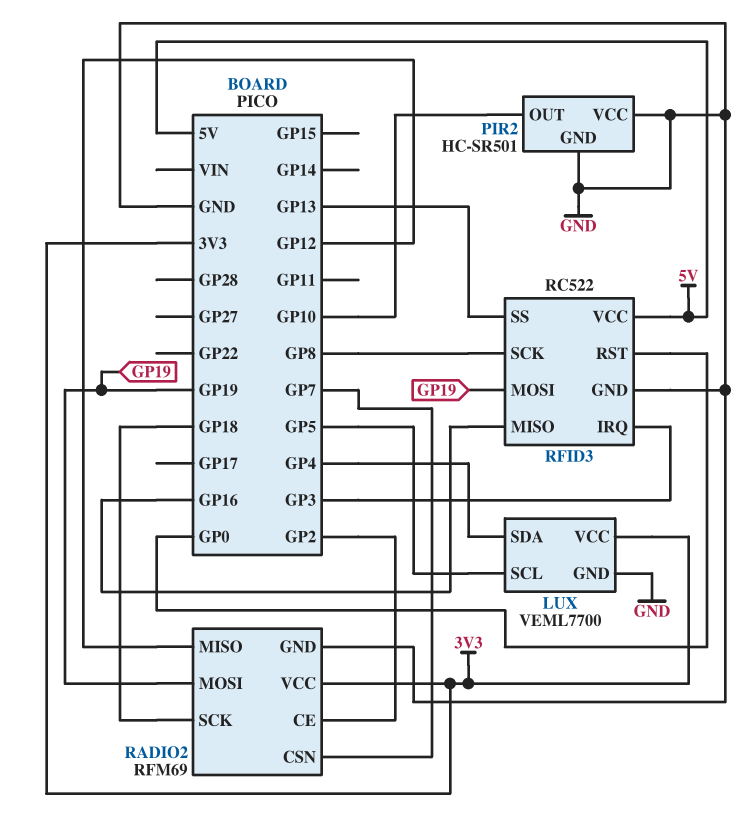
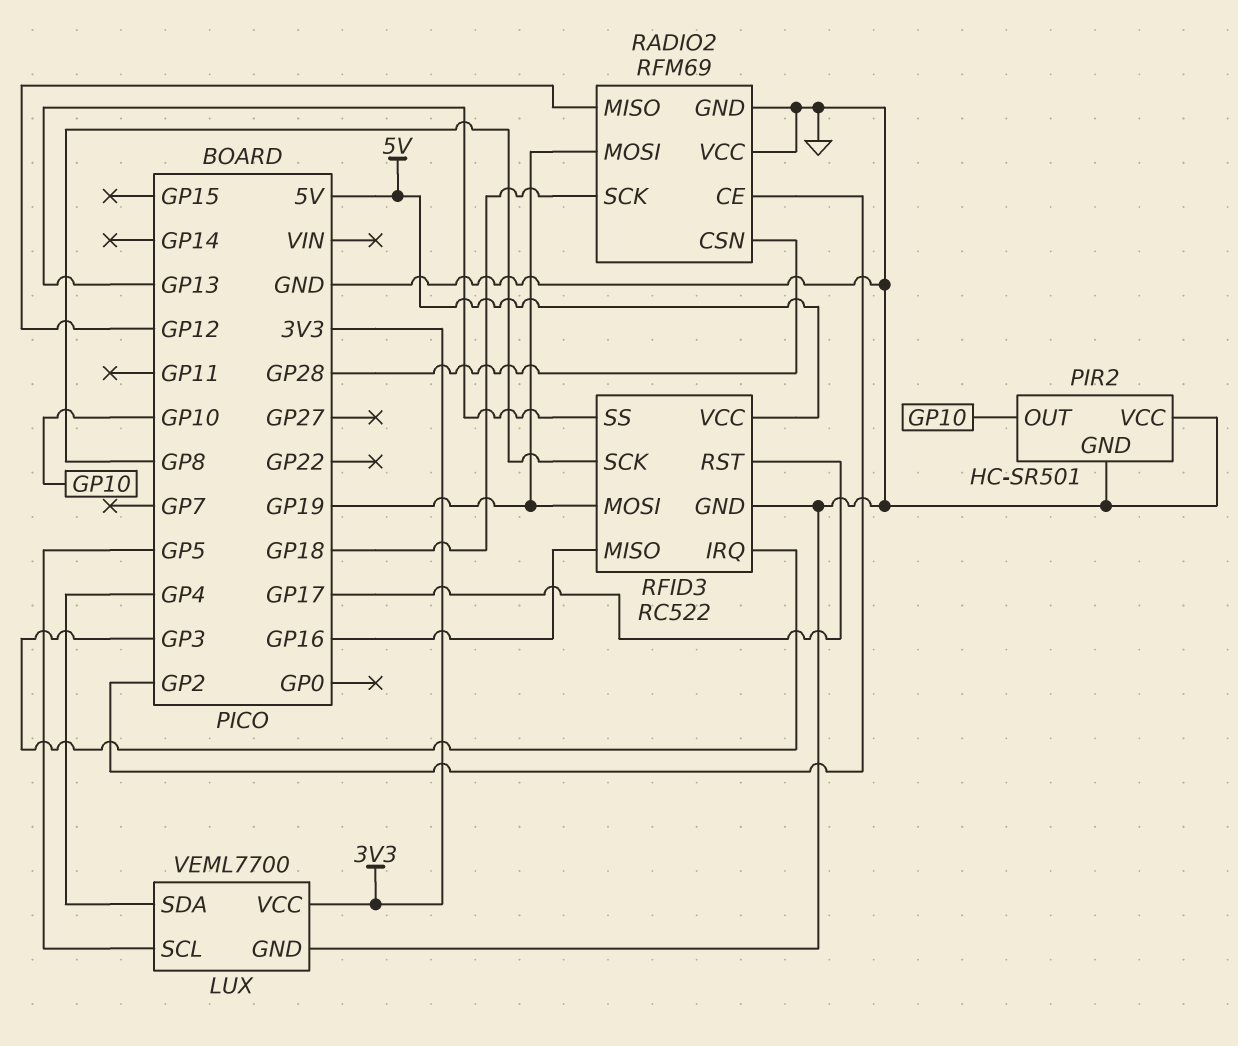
RADIO2 pin CSN: GP7 -> GP28
RADIO2 pin VCC: 3V3 -> GND
RFID3 pin RST: GP0 -> GP17

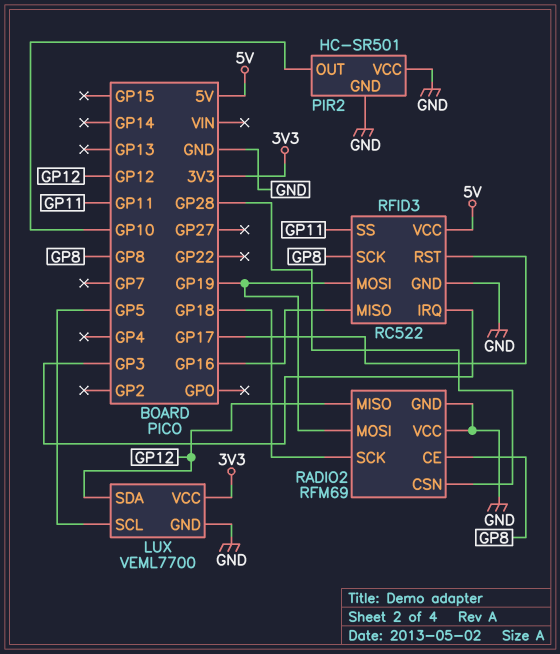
LUX pin SDA: GP4 -> GP12
RADIO2 pin CE: GP2 -> GP8
RFID3 pin SS: GP13 -> GP11

